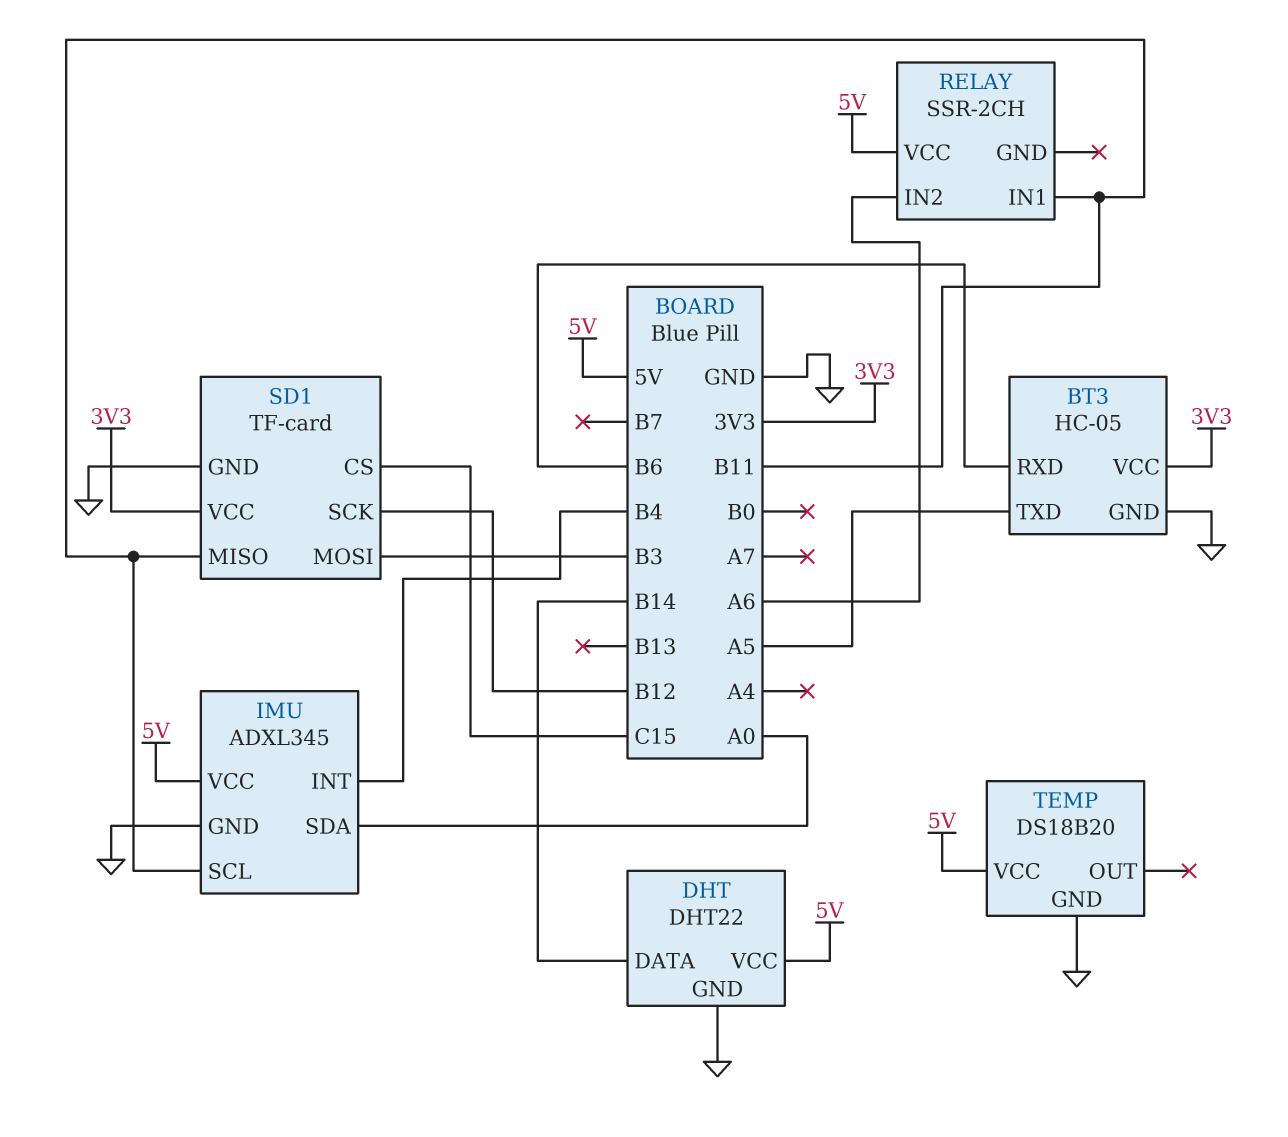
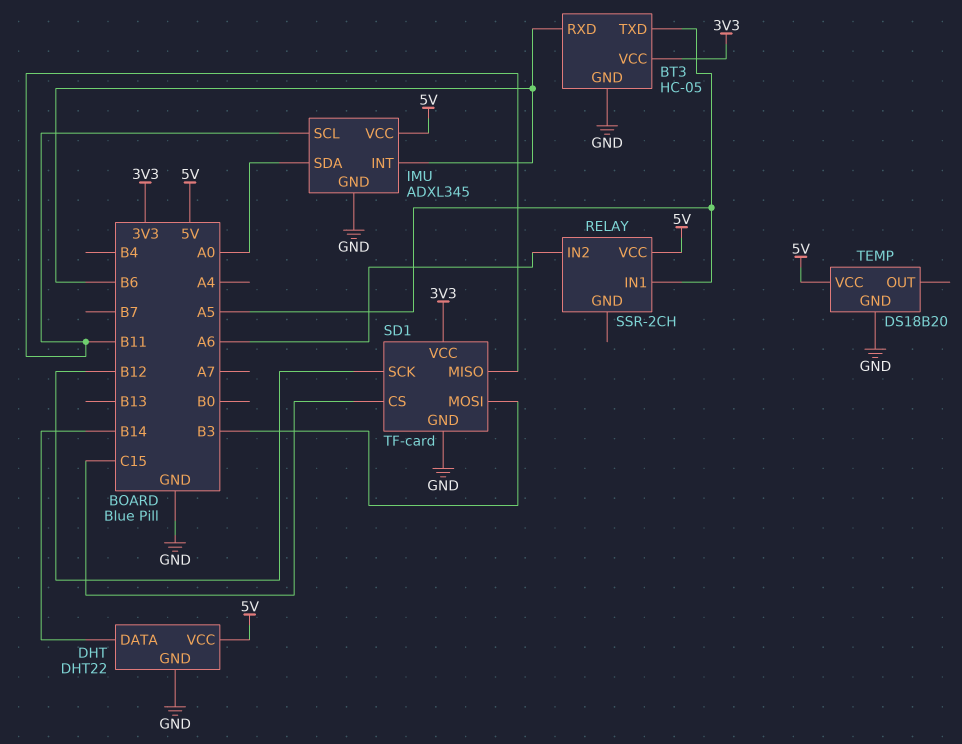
IMU pin INT: B4 -> B6
RELAY pin IN1: B11 -> A5

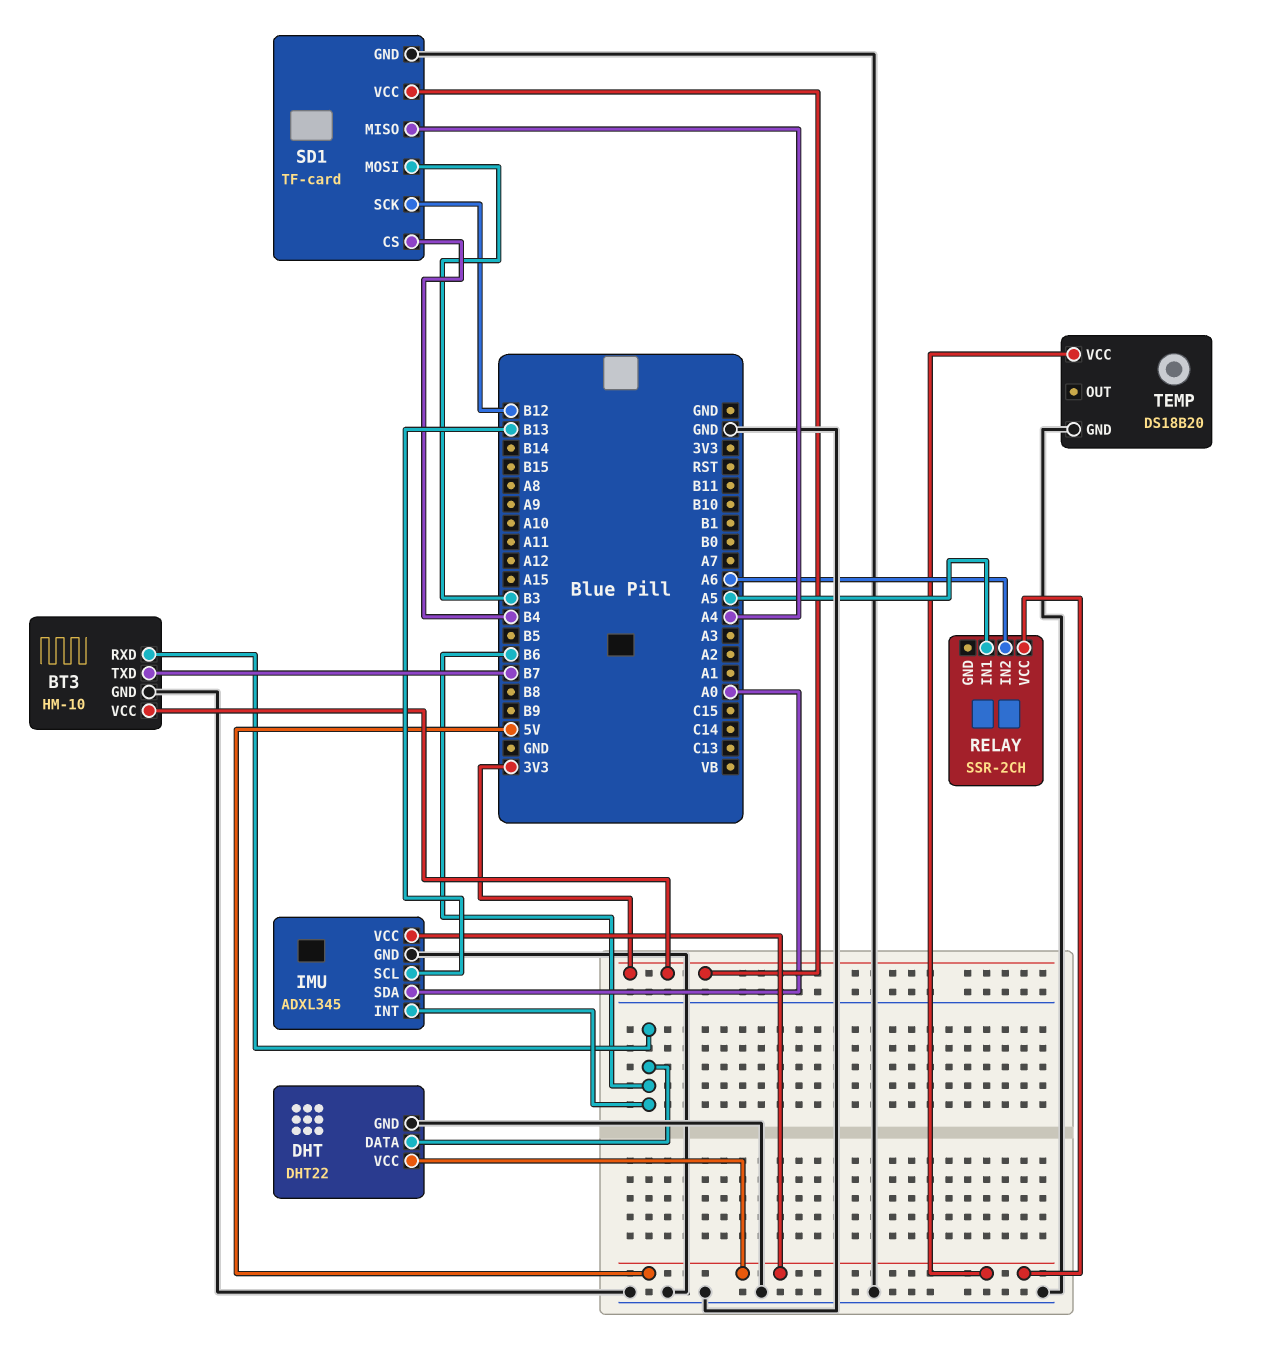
BT3: HC-05 -> HM-10
BT3 pin TXD: A5 -> B7
DHT pin DATA: B14 -> B6
IMU pin SCL: B11 -> B13
SD1 pin CS: C15 -> B4
SD1 pin MISO: B11 -> A4

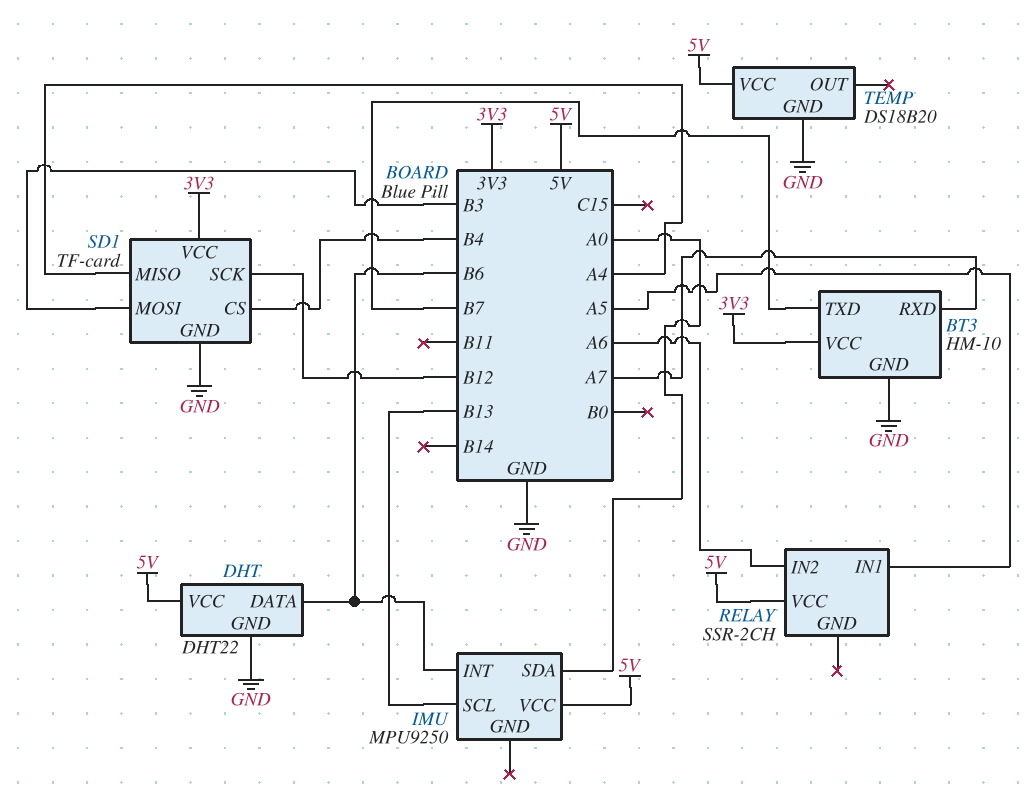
BT3 pin RXD: B6 -> A7
IMU: ADXL345 -> MPU9250
IMU pin GND: GND -> none

